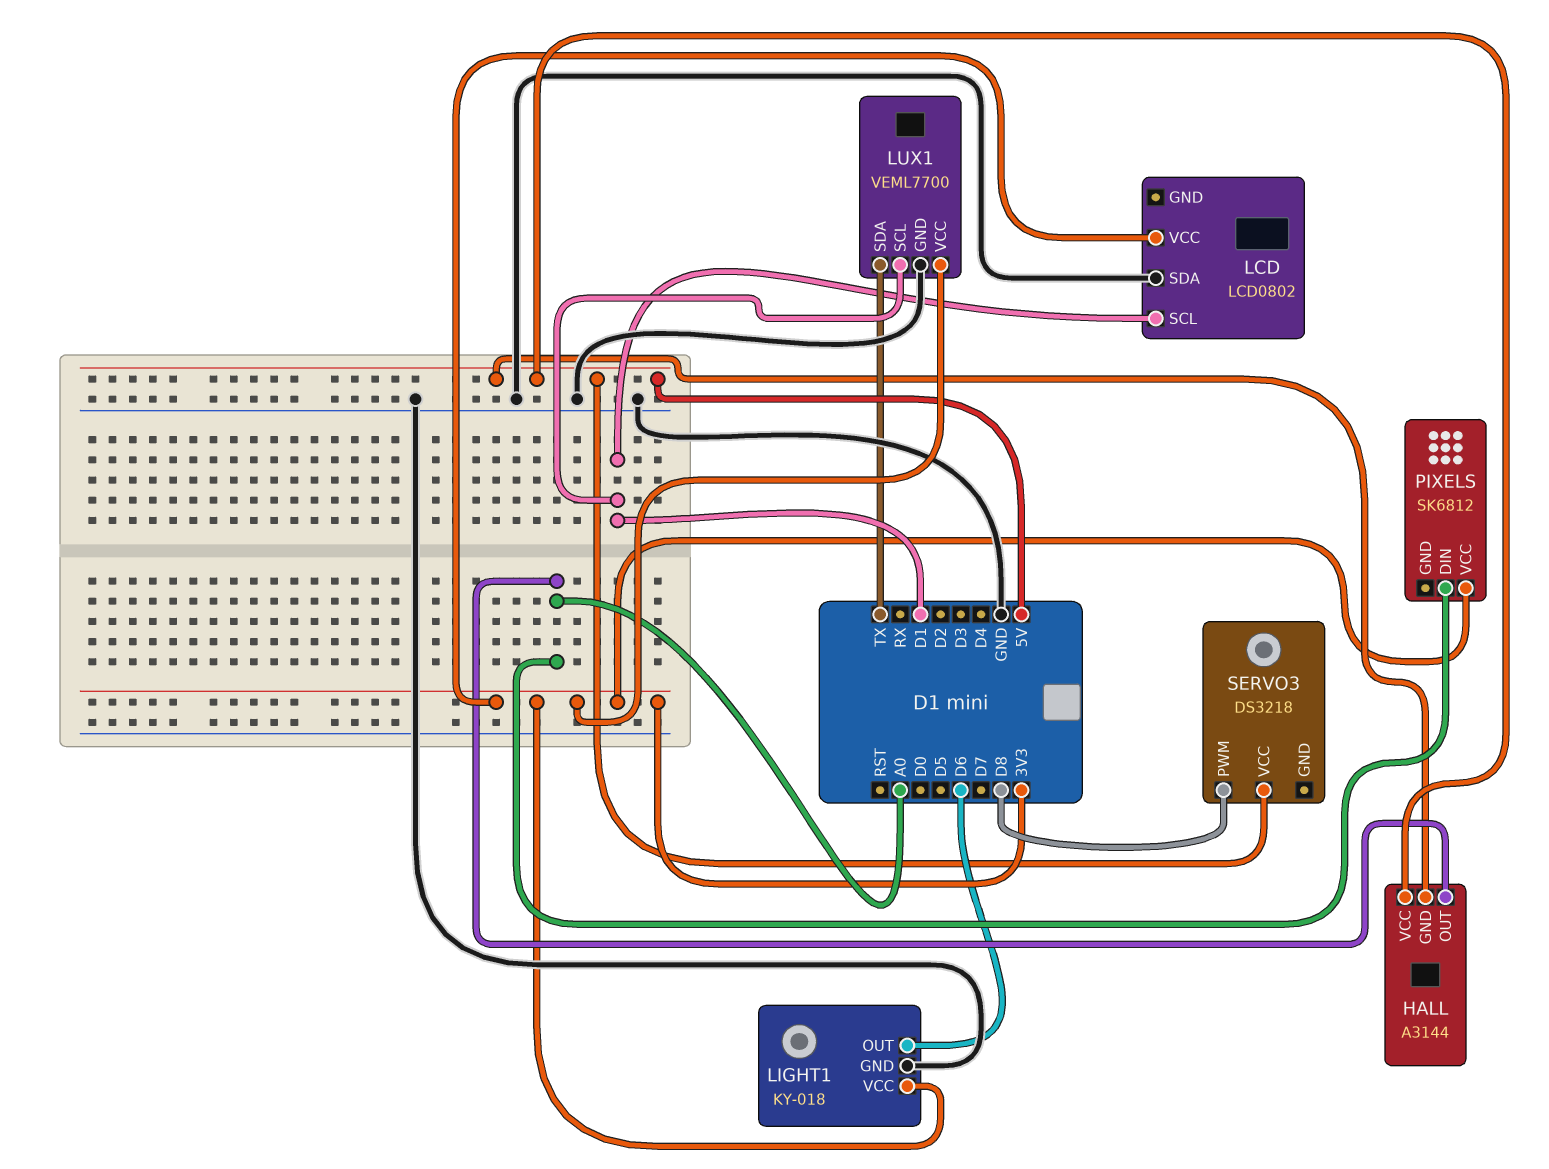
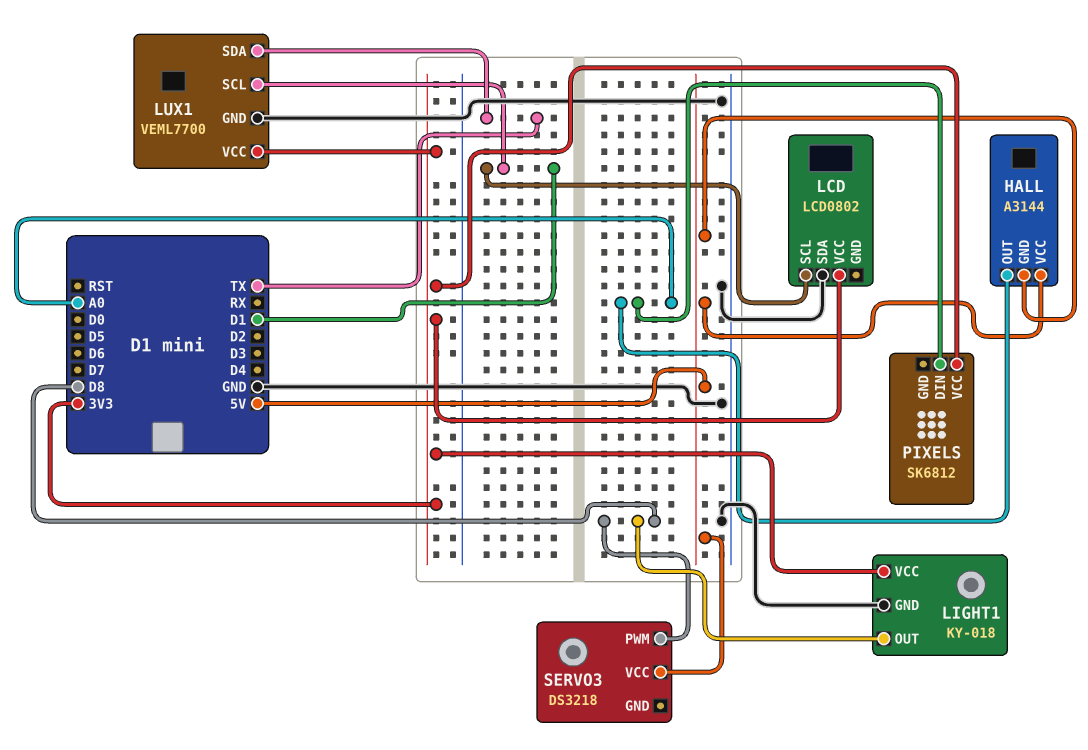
LIGHT1 pin OUT: D6 -> D8

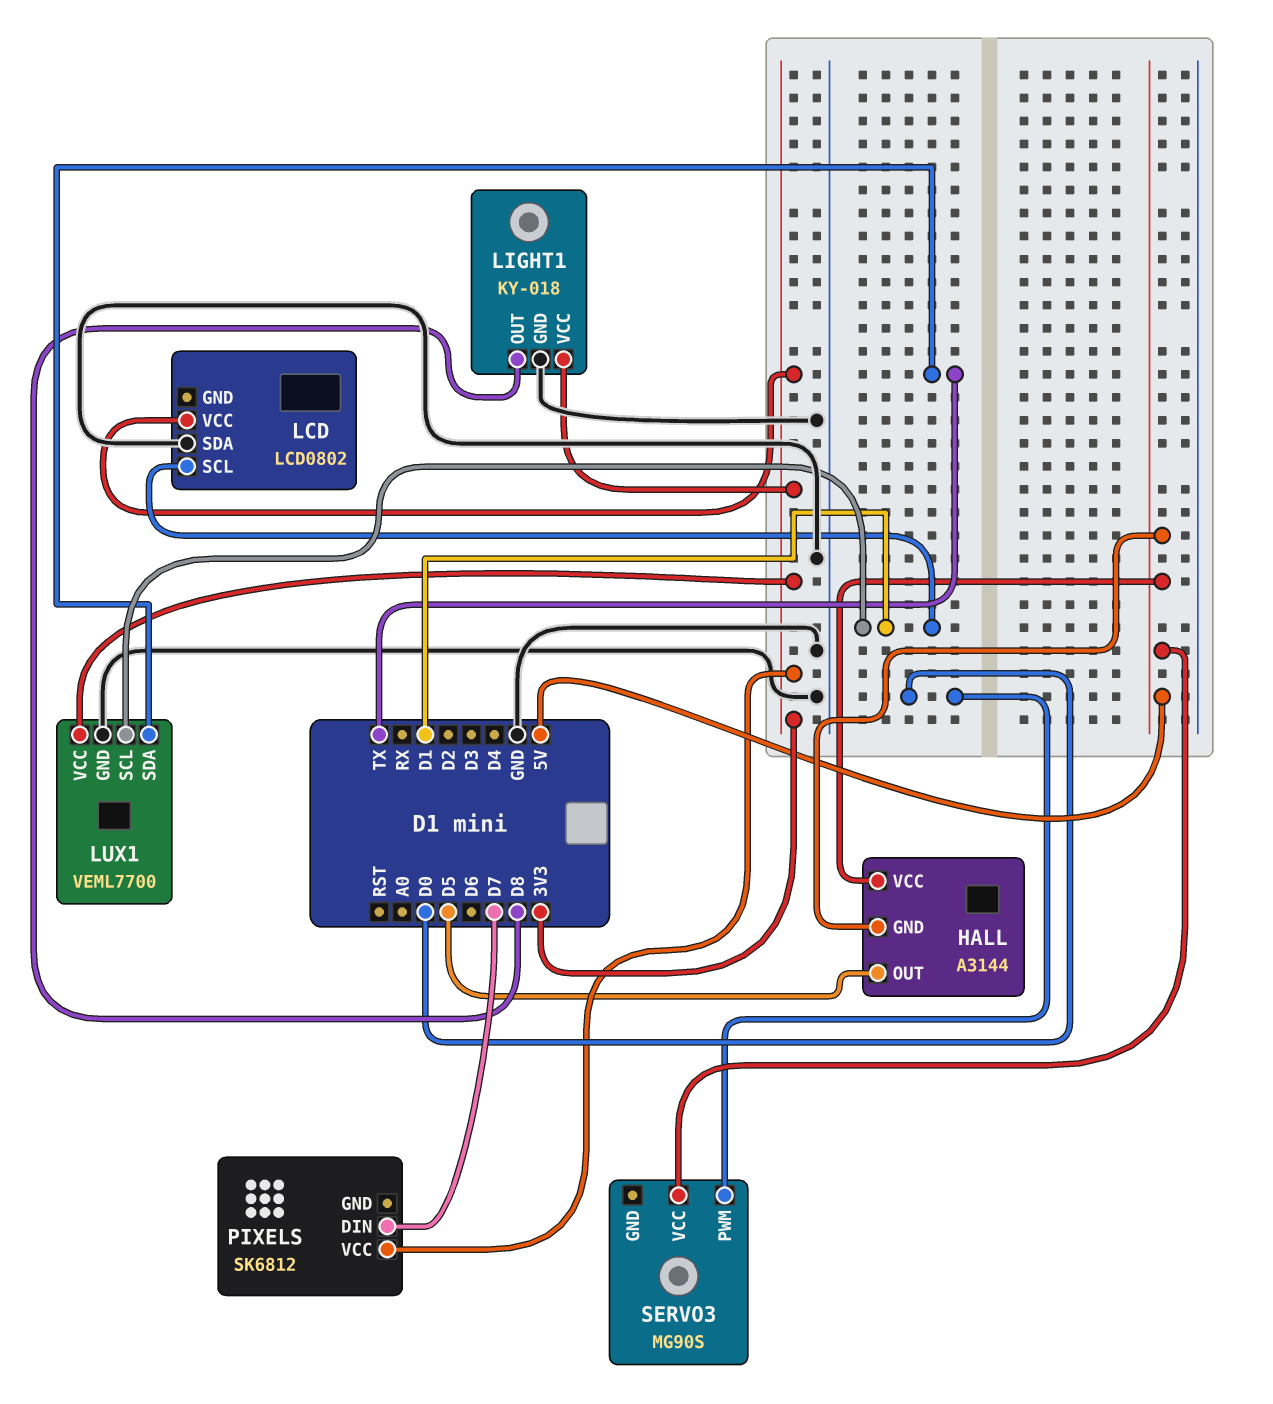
HALL pin OUT: A0 -> D5
PIXELS pin DIN: A0 -> D7
SERVO3: DS3218 -> MG90S
SERVO3 pin PWM: D8 -> D0

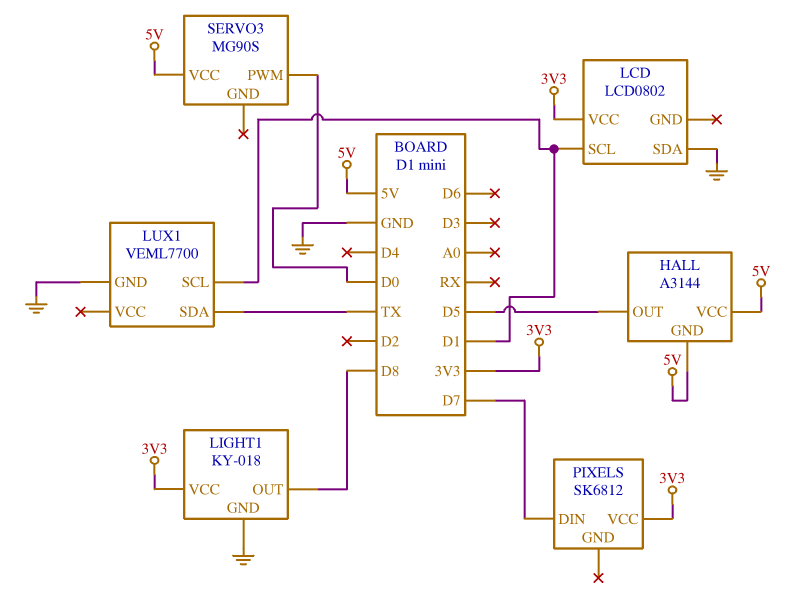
LUX1 pin VCC: 3V3 -> none

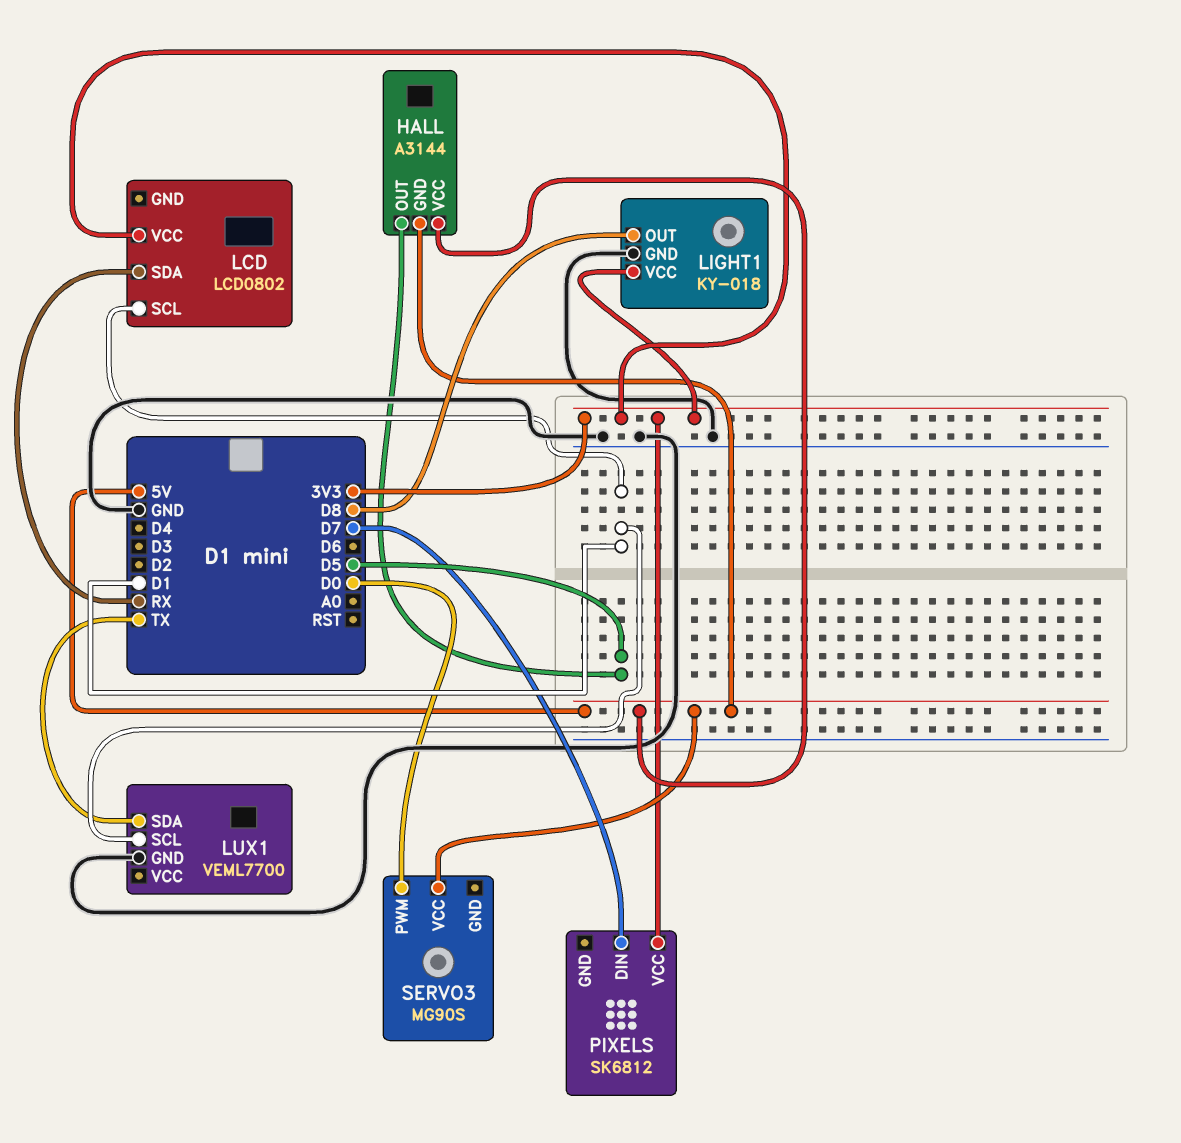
LCD pin SDA: GND -> RX

